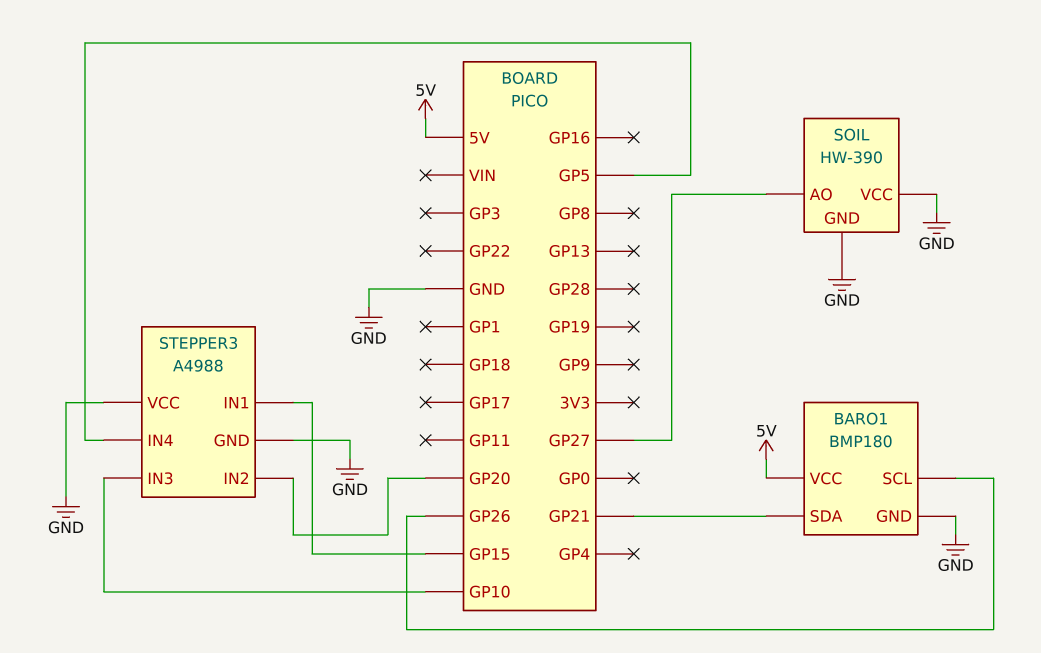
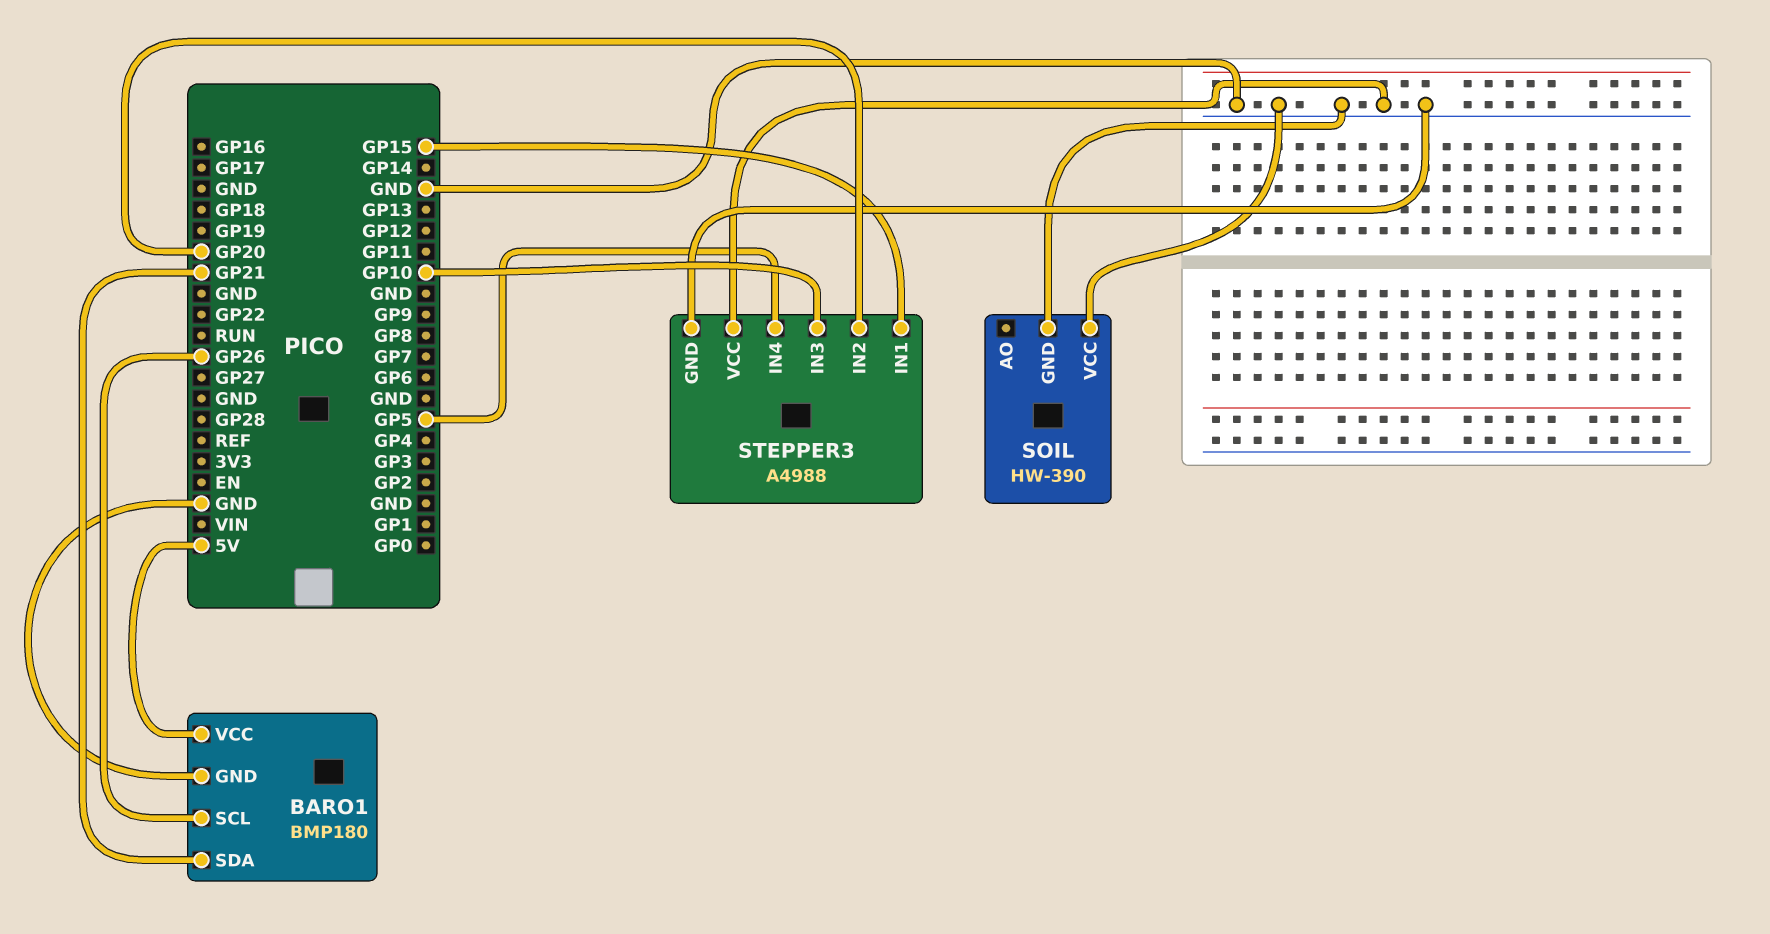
SOIL pin AO: GP27 -> none

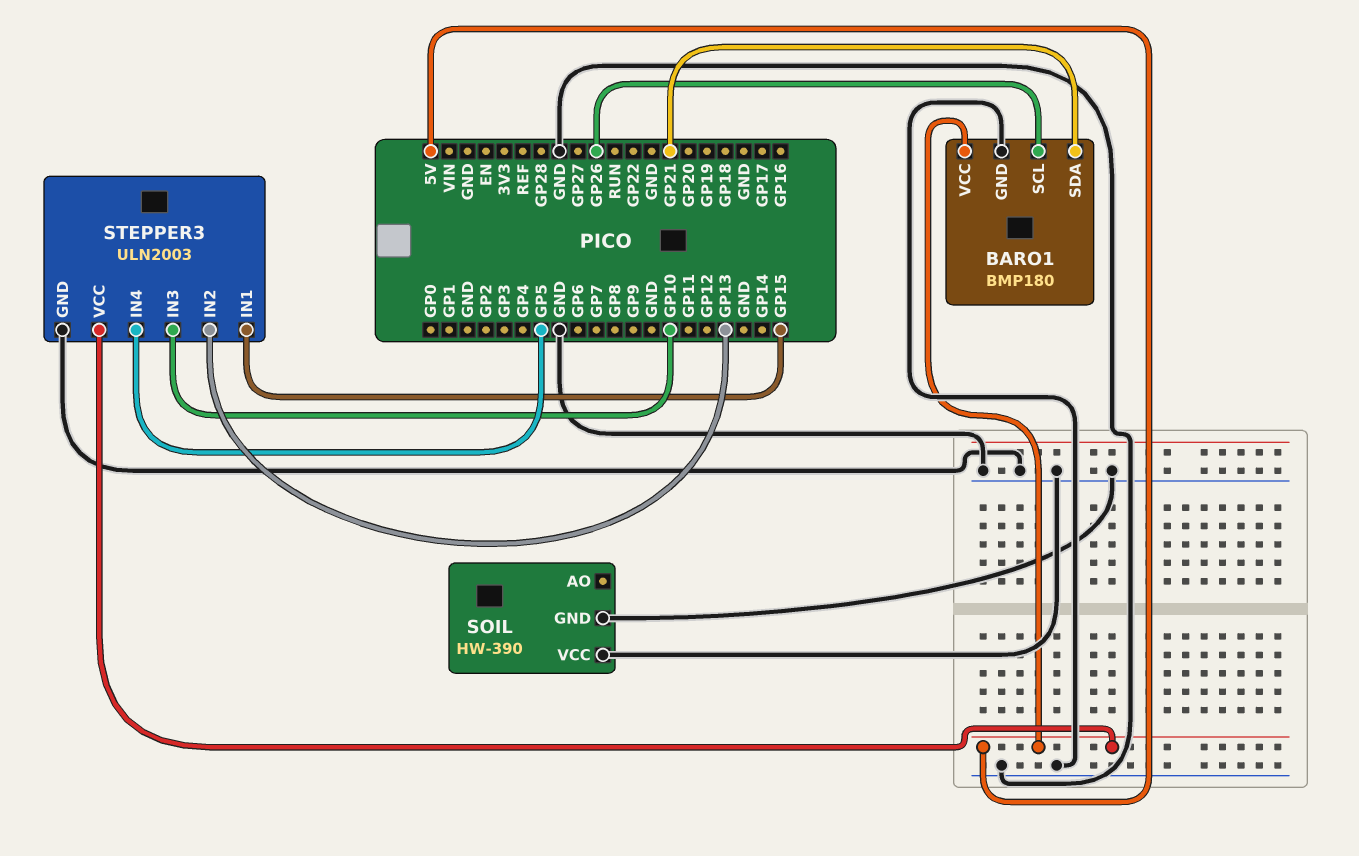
STEPPER3: A4988 -> ULN2003
STEPPER3 pin IN2: GP20 -> GP13
STEPPER3 pin VCC: GND -> 5V

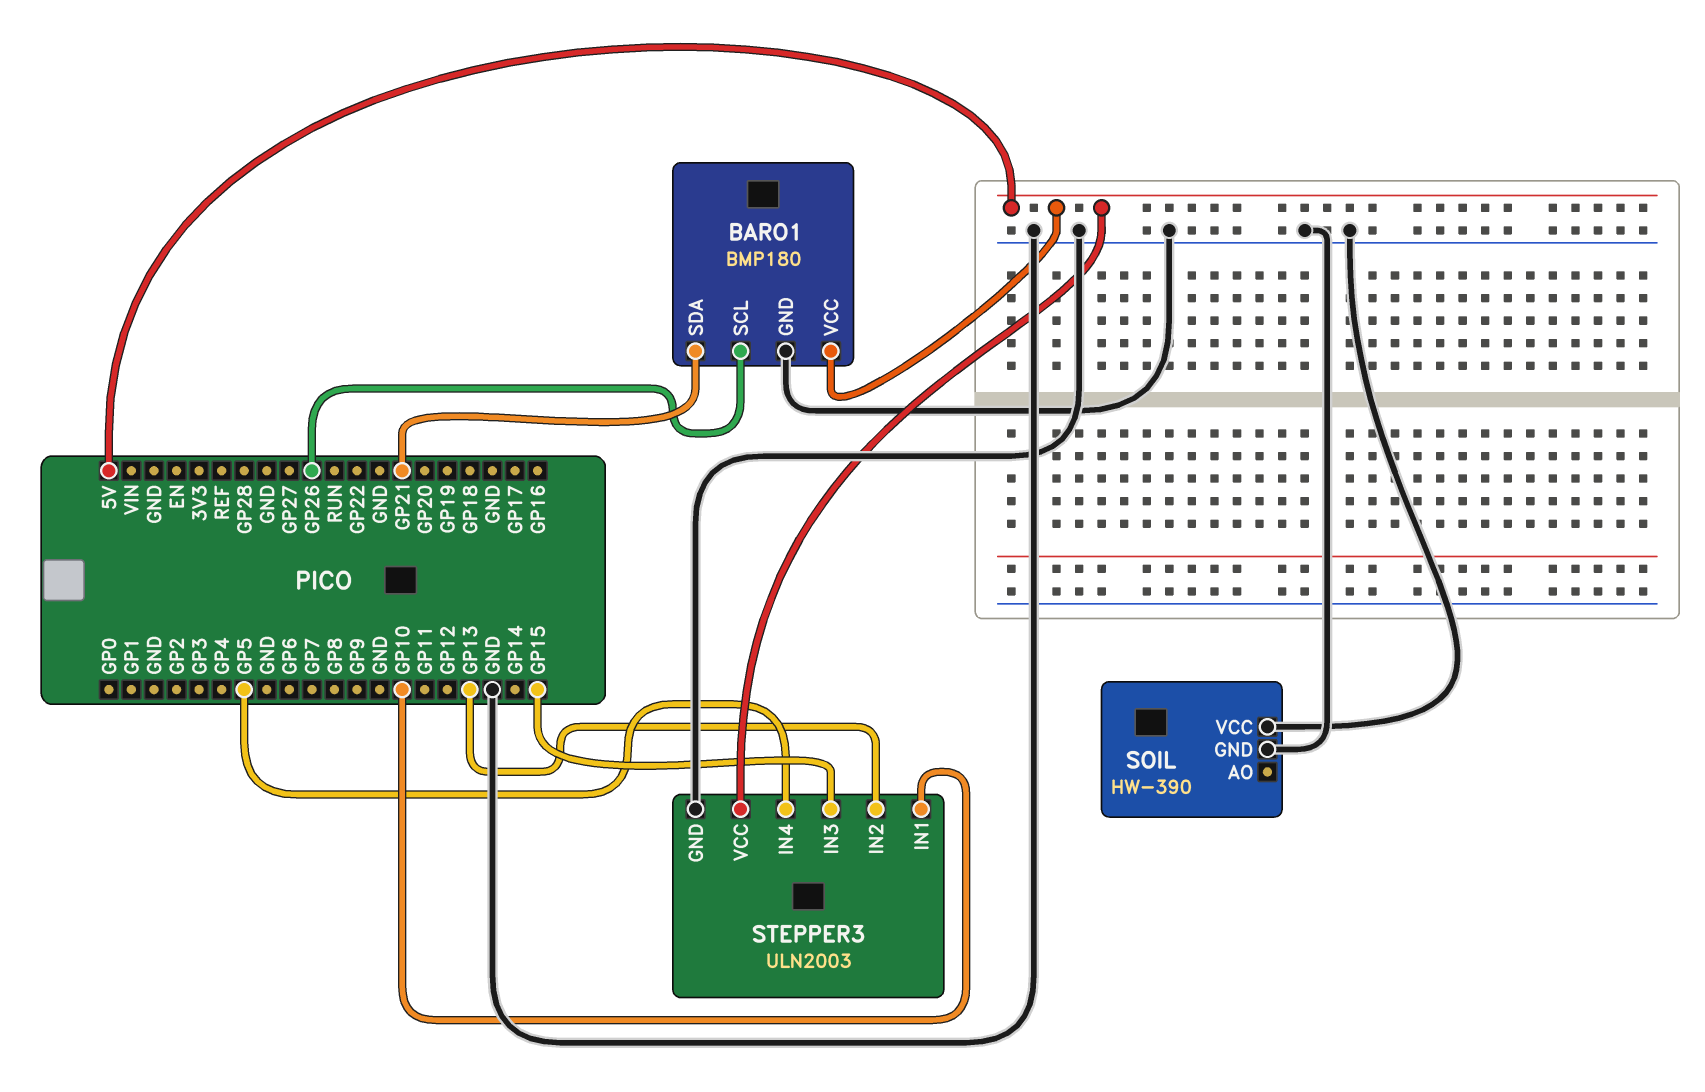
STEPPER3 pin IN1: GP15 -> GP10
STEPPER3 pin IN3: GP10 -> GP15

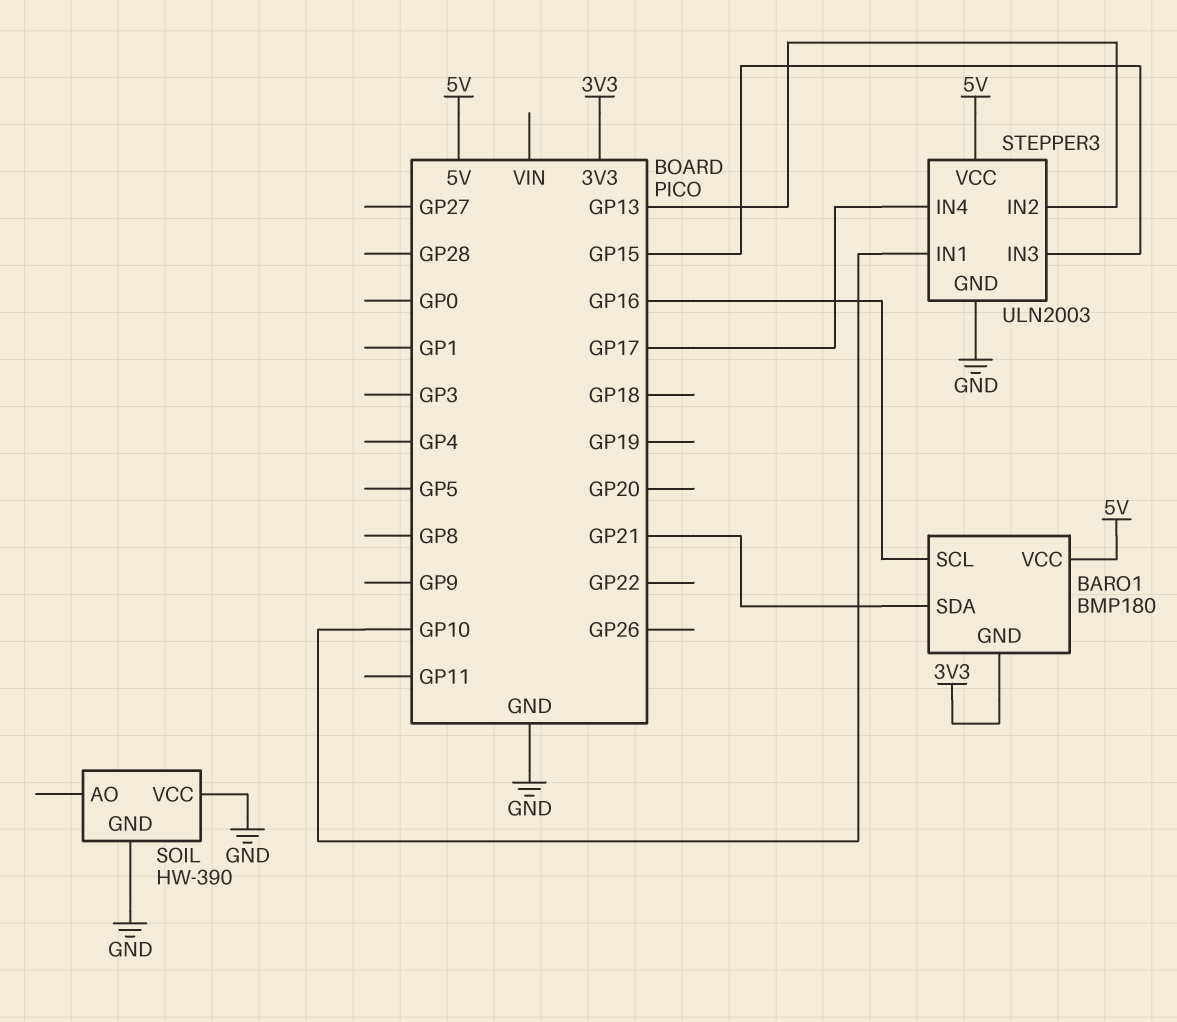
BARO1 pin GND: GND -> 3V3
BARO1 pin SCL: GP26 -> GP16
STEPPER3 pin IN4: GP5 -> GP17

